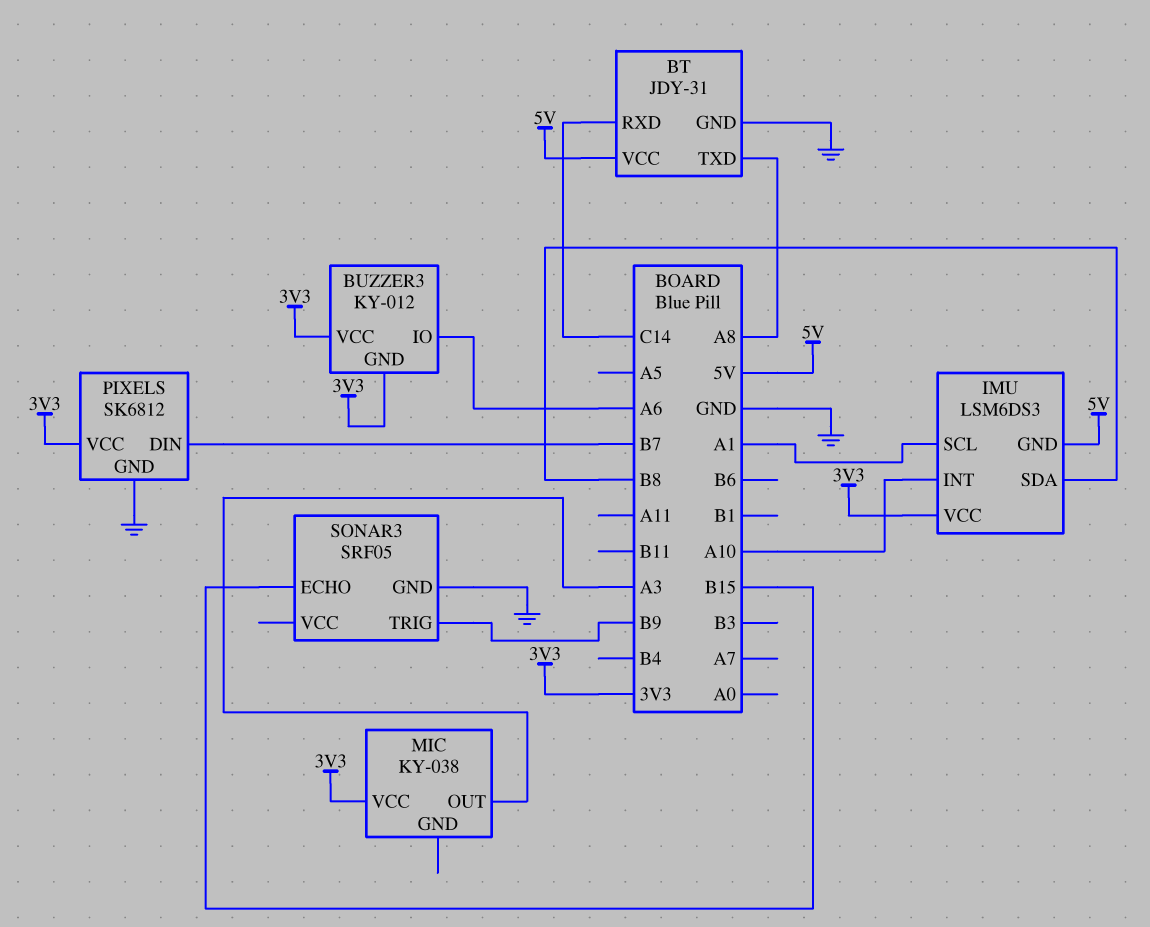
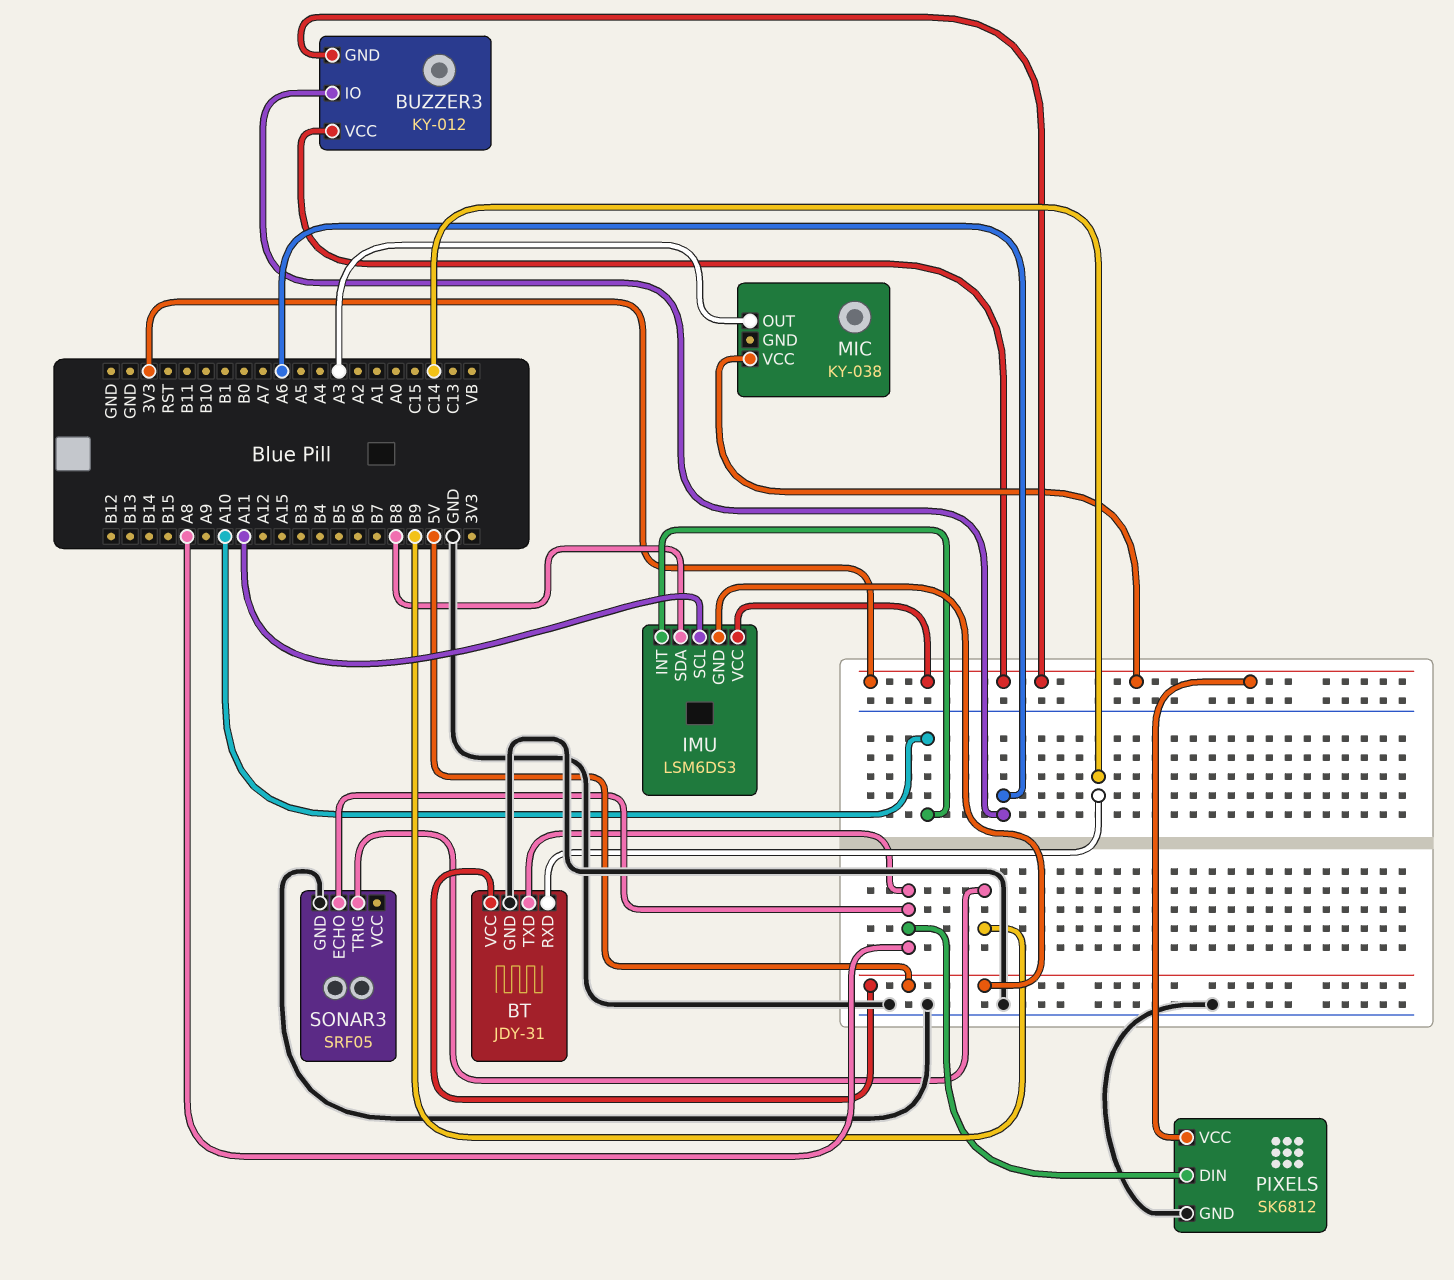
IMU pin SCL: A1 -> A11
PIXELS pin DIN: B7 -> A8
SONAR3 pin ECHO: B15 -> A8

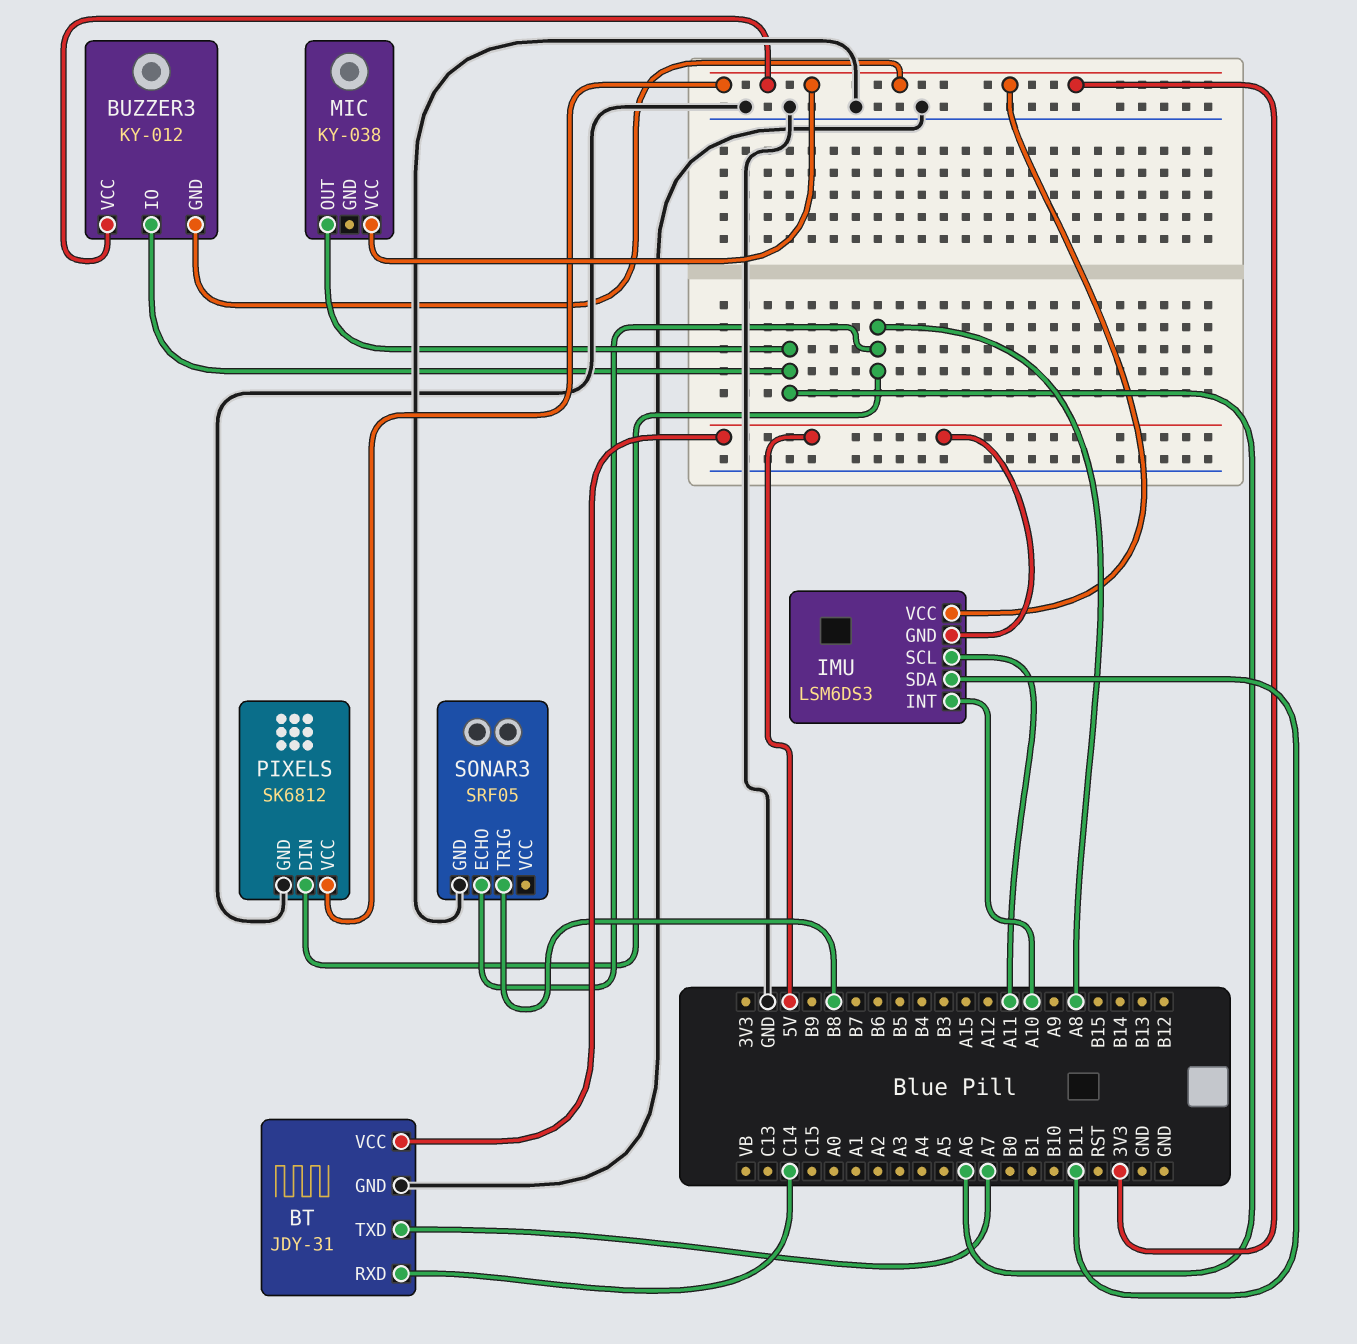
BT pin TXD: A8 -> A7
IMU pin SDA: B8 -> B11
MIC pin OUT: A3 -> A6
SONAR3 pin TRIG: B9 -> B8

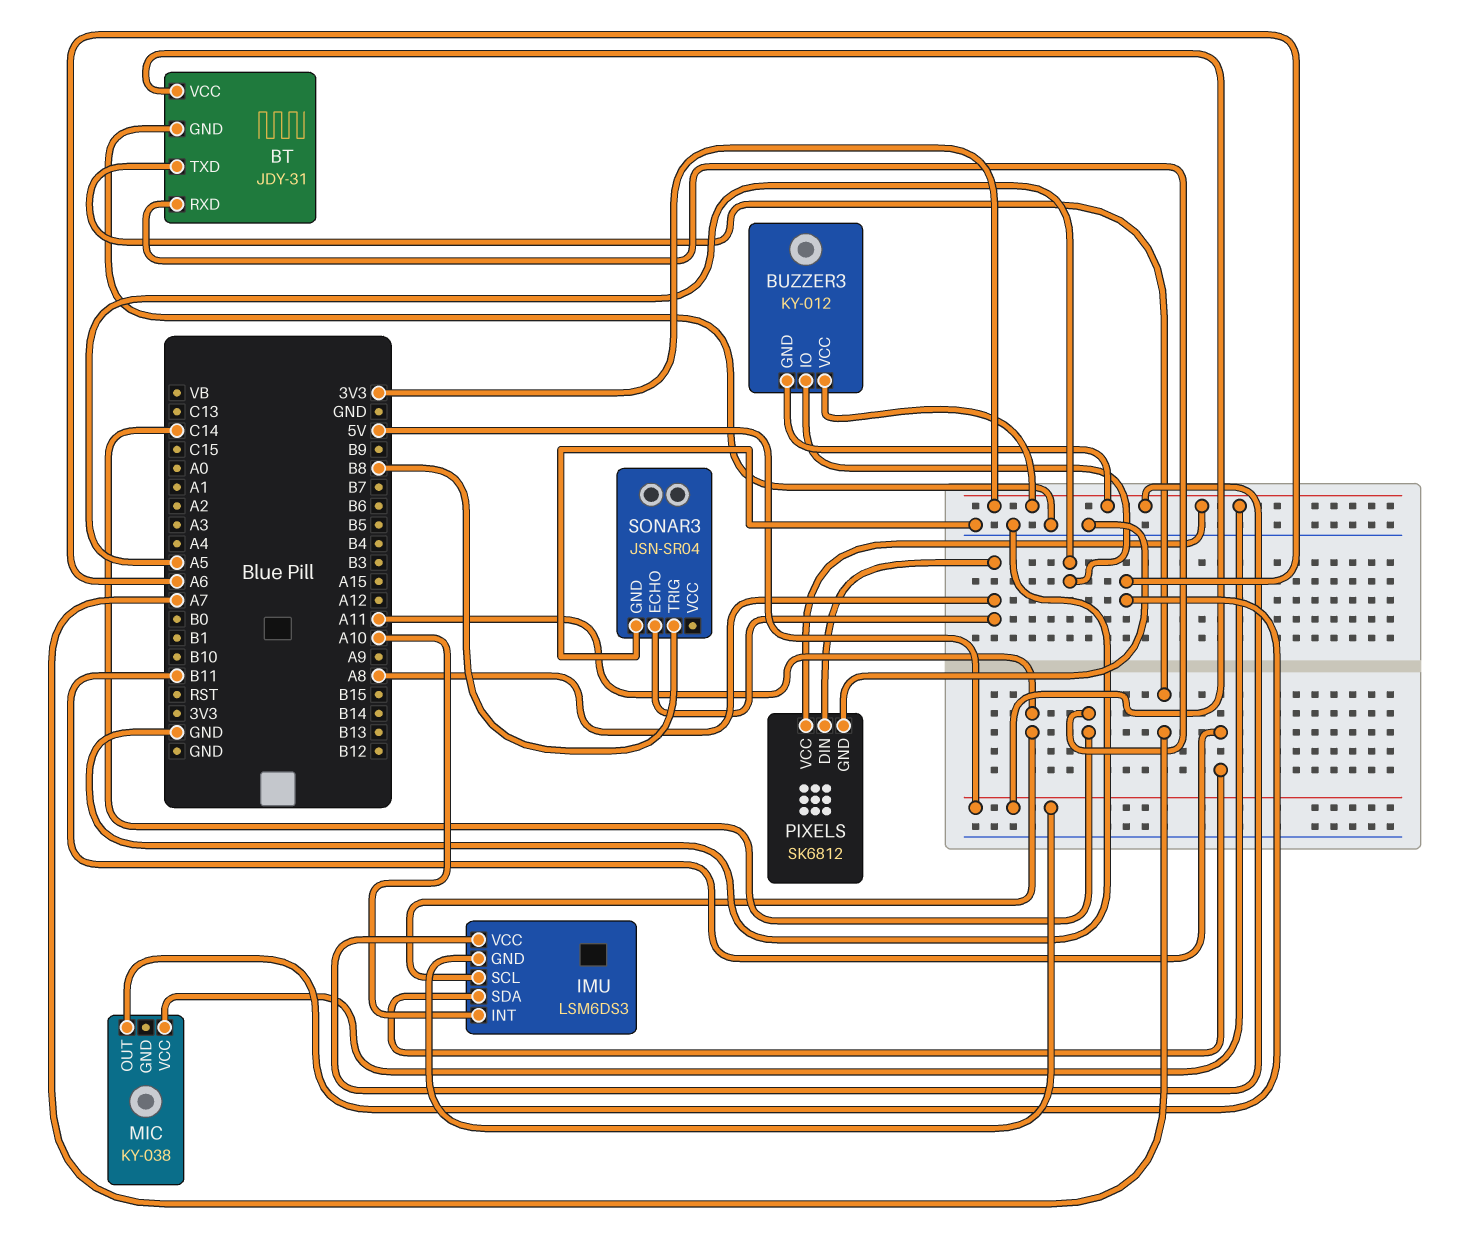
BUZZER3 pin IO: A6 -> A5
SONAR3: SRF05 -> JSN-SR04

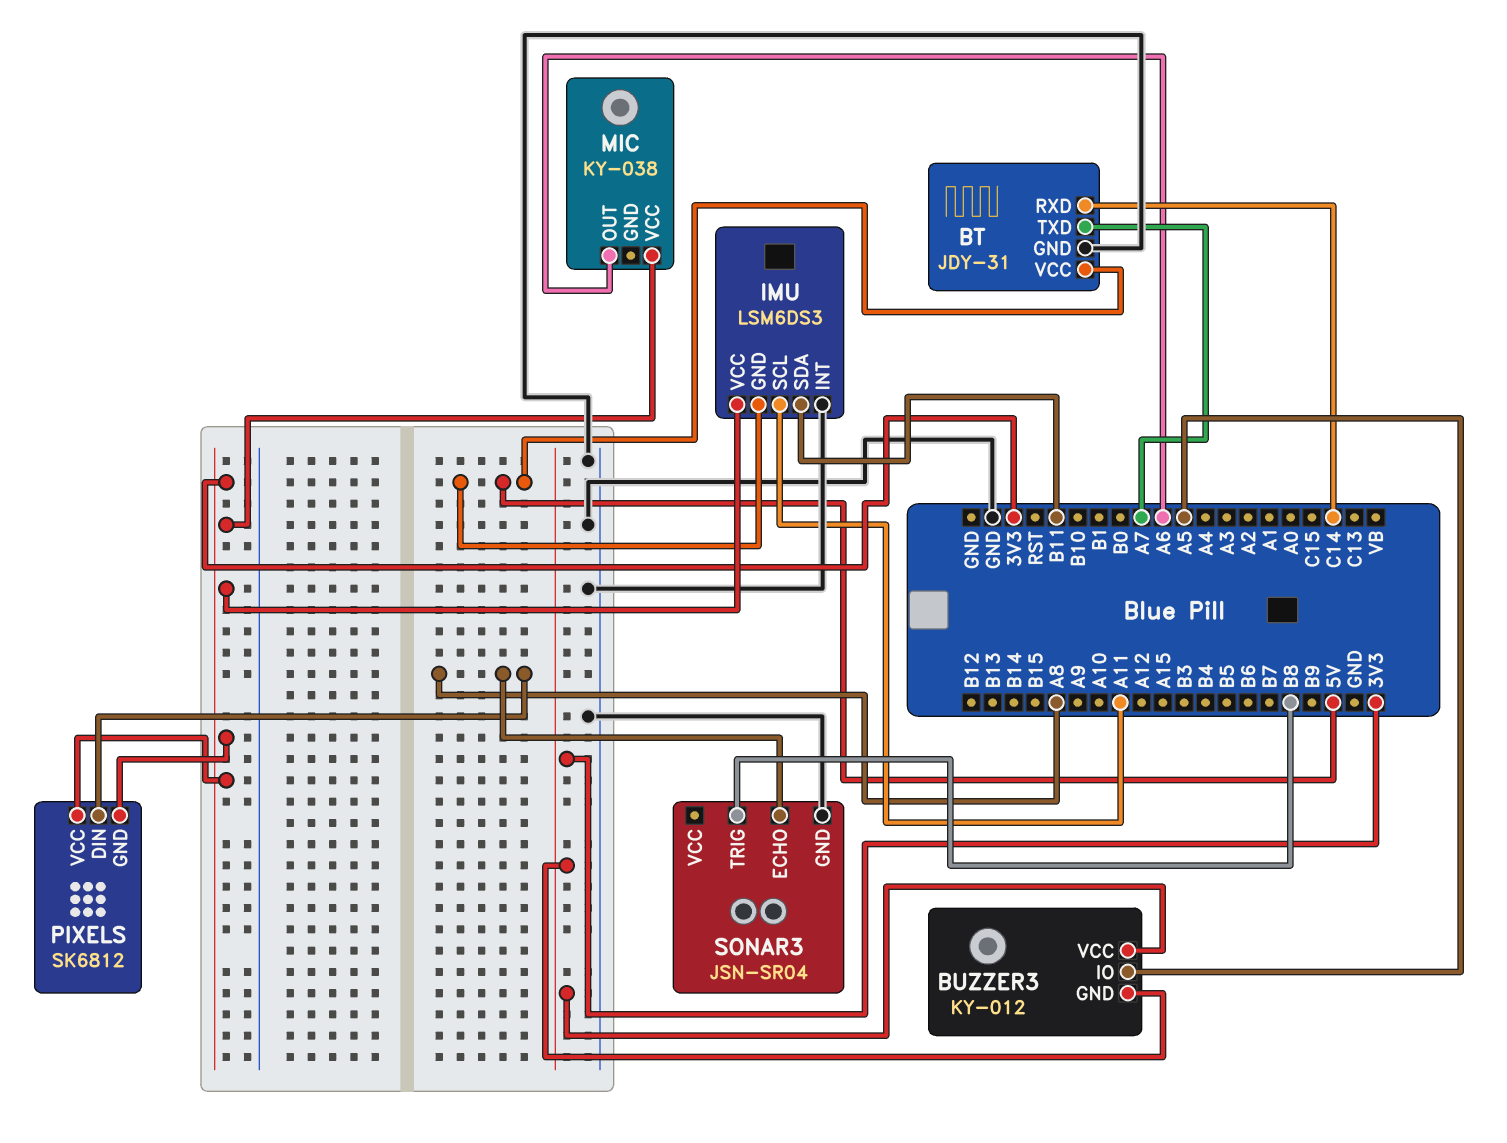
IMU pin INT: A10 -> GND
PIXELS pin GND: GND -> 3V3

